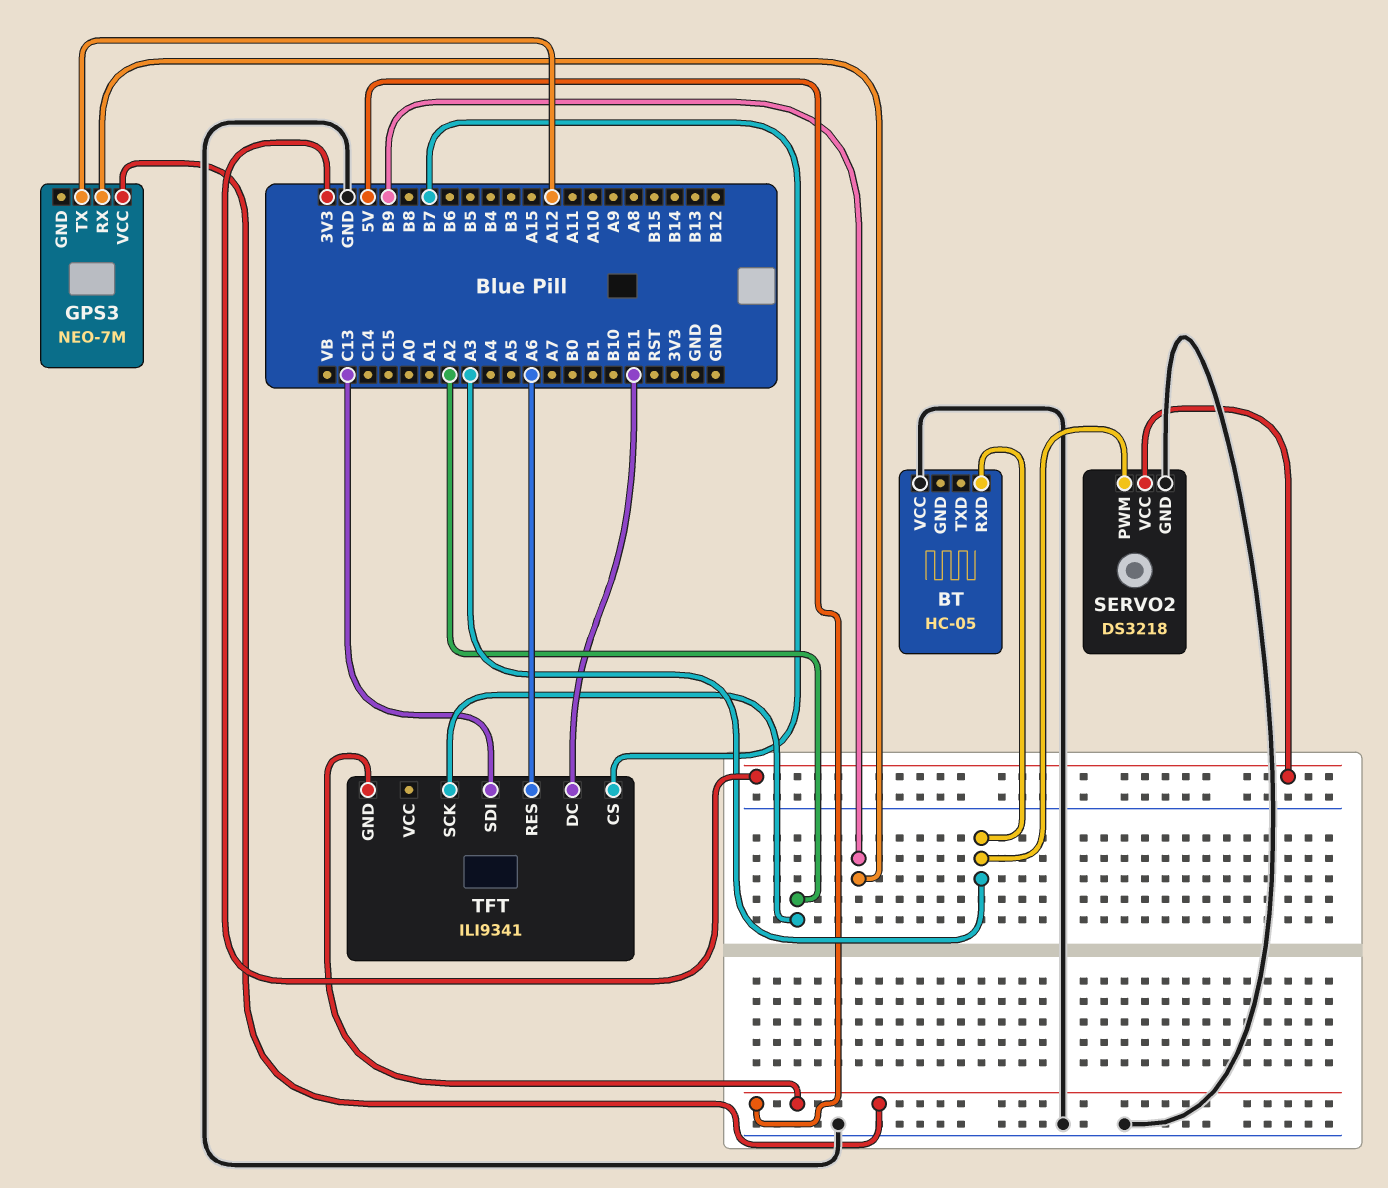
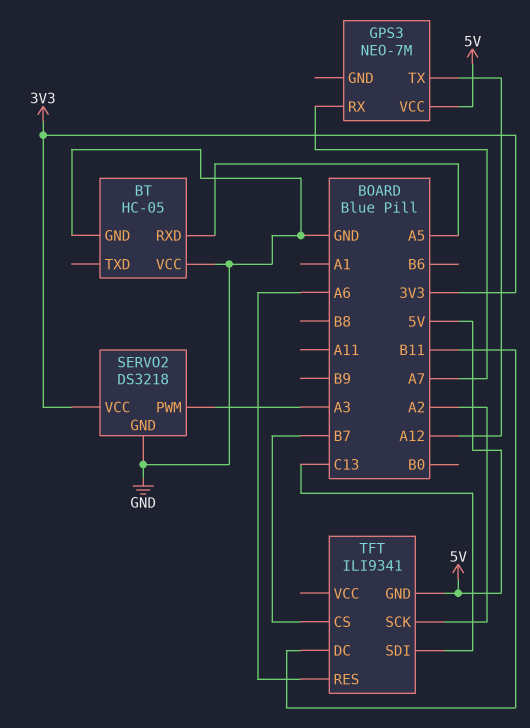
BT pin GND: none -> GND
BT pin RXD: A3 -> A5
GPS3 pin RX: B9 -> A7

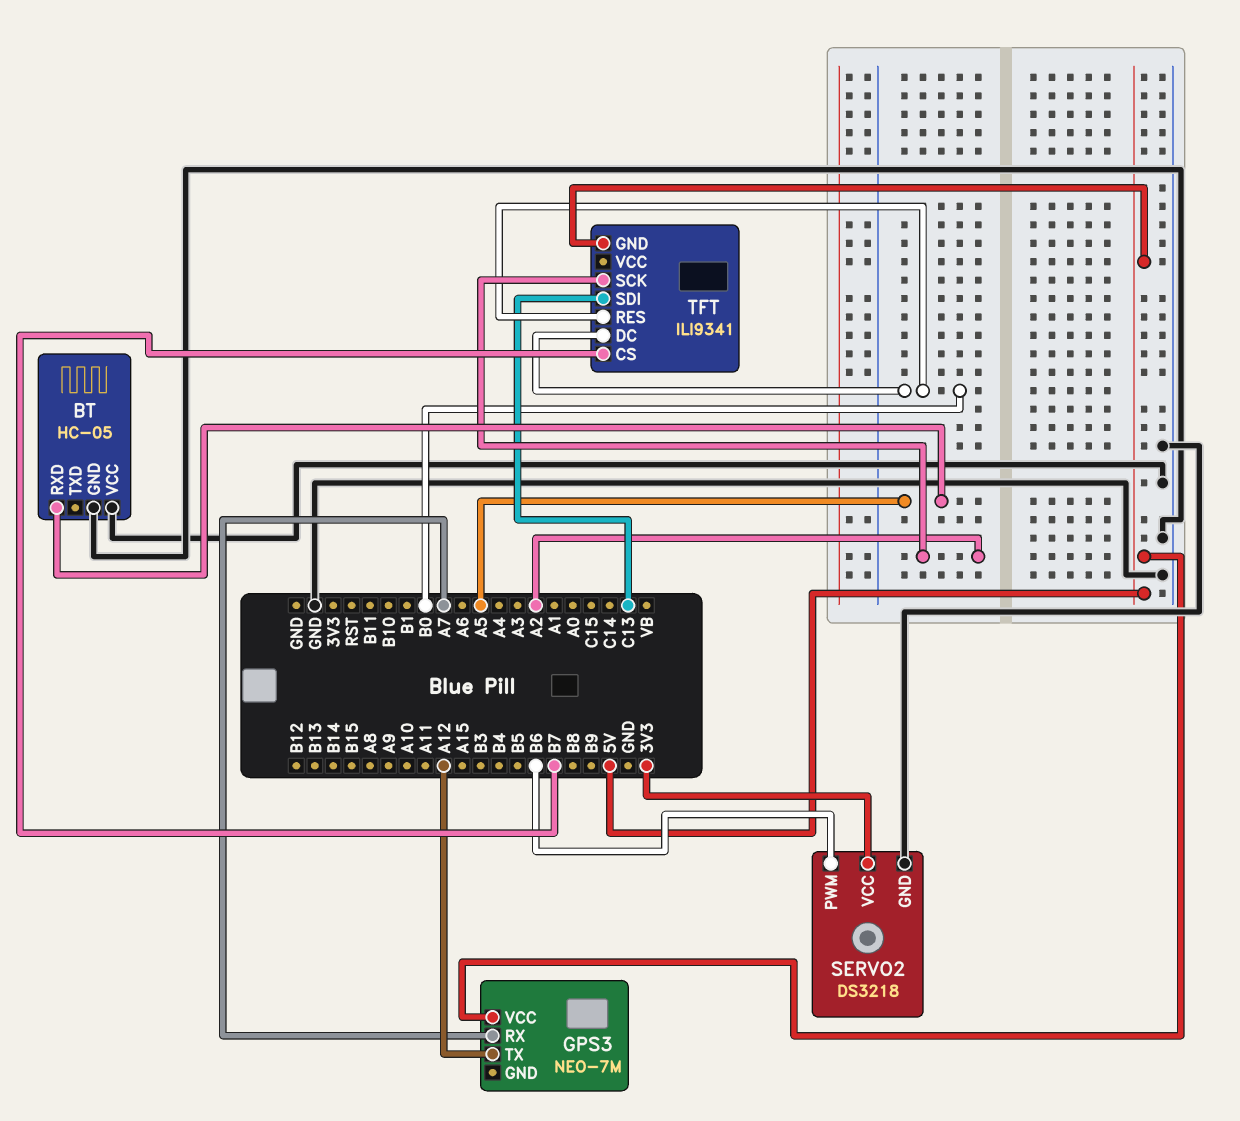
SERVO2 pin PWM: A3 -> B6
TFT pin DC: B11 -> B0
TFT pin RES: A6 -> B0

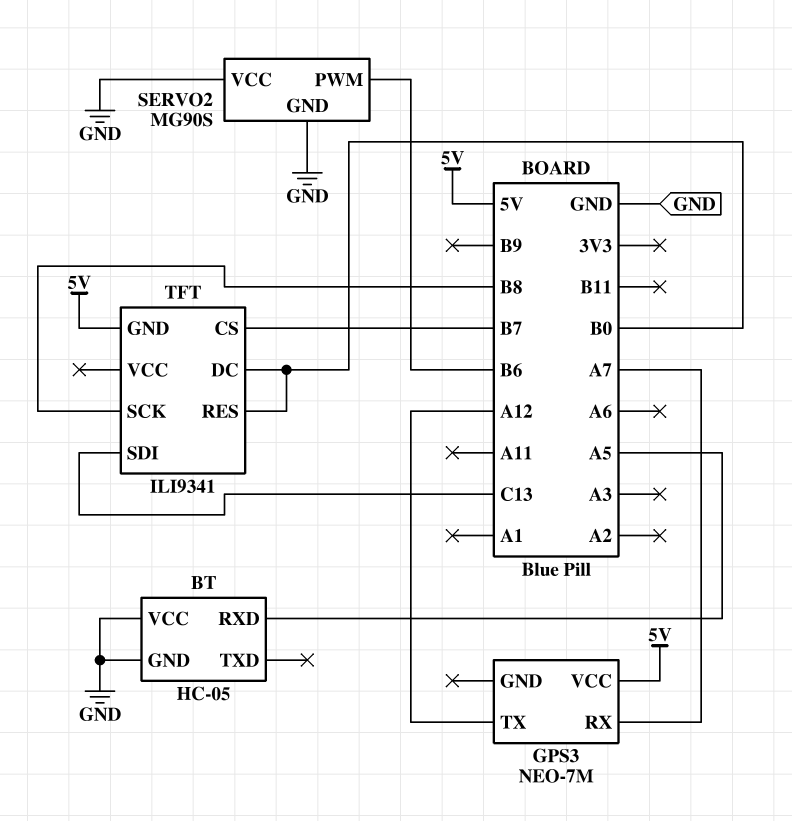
SERVO2: DS3218 -> MG90S
SERVO2 pin VCC: 3V3 -> GND
TFT pin SCK: A2 -> B8

